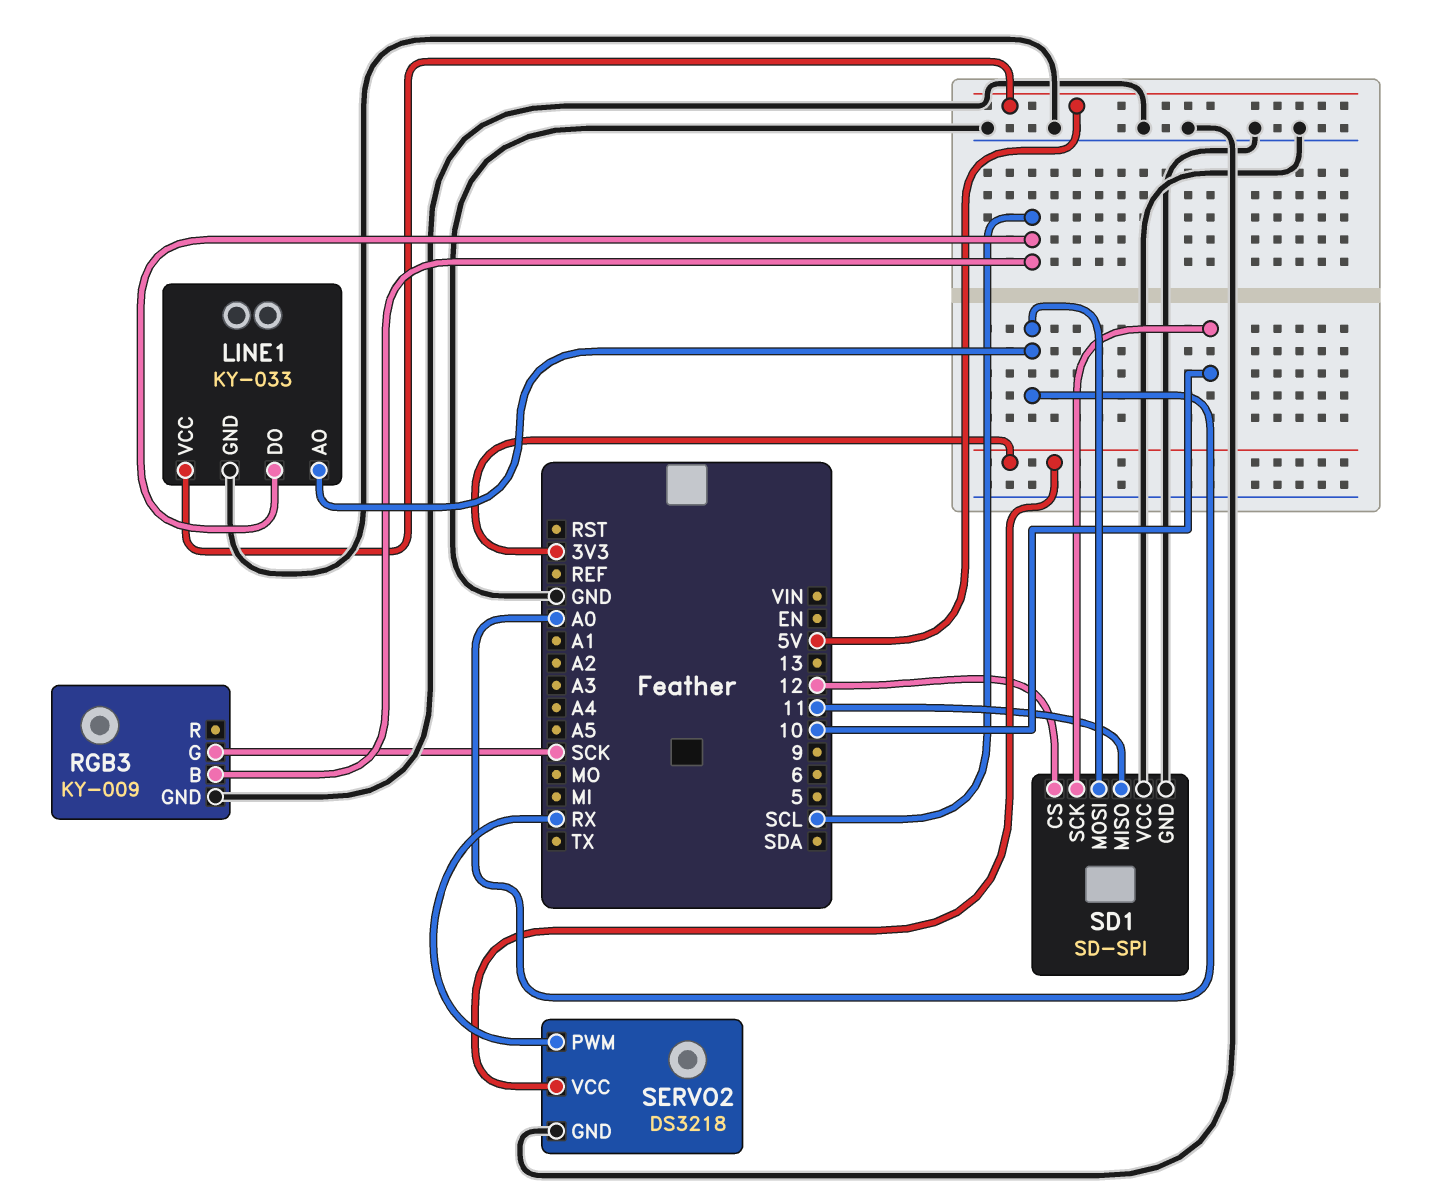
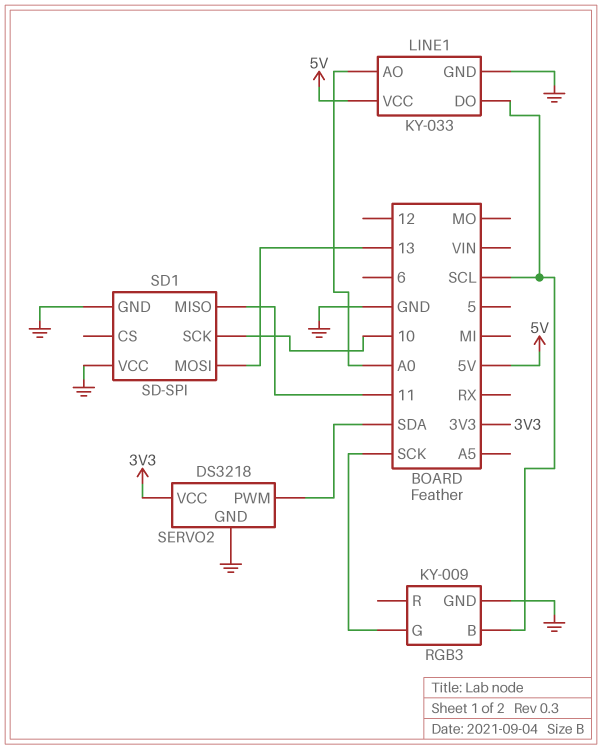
SD1 pin CS: 12 -> none
SD1 pin MOSI: A0 -> 13
SERVO2 pin PWM: RX -> SDA

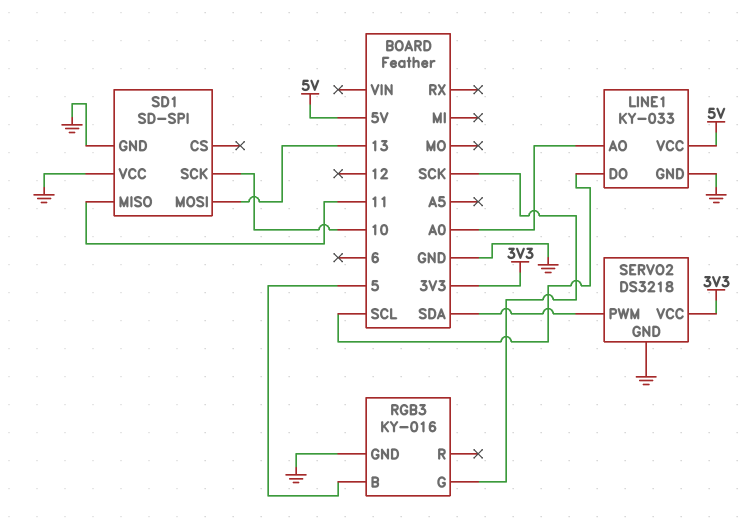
RGB3: KY-009 -> KY-016
RGB3 pin B: SCL -> 5

